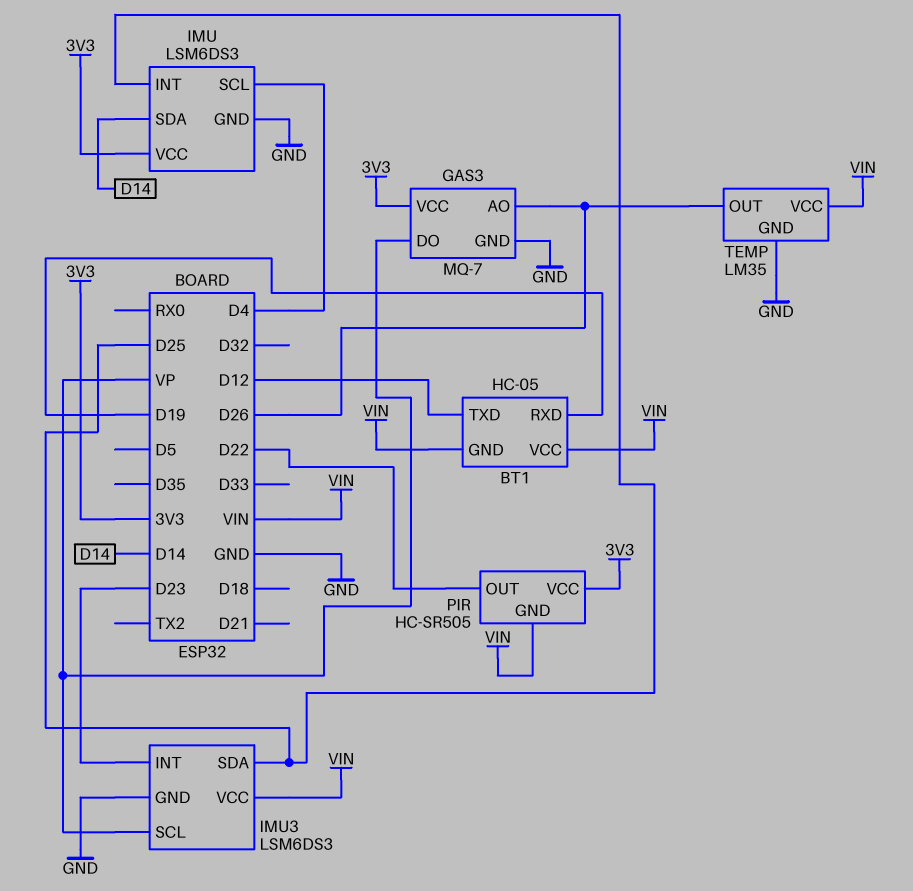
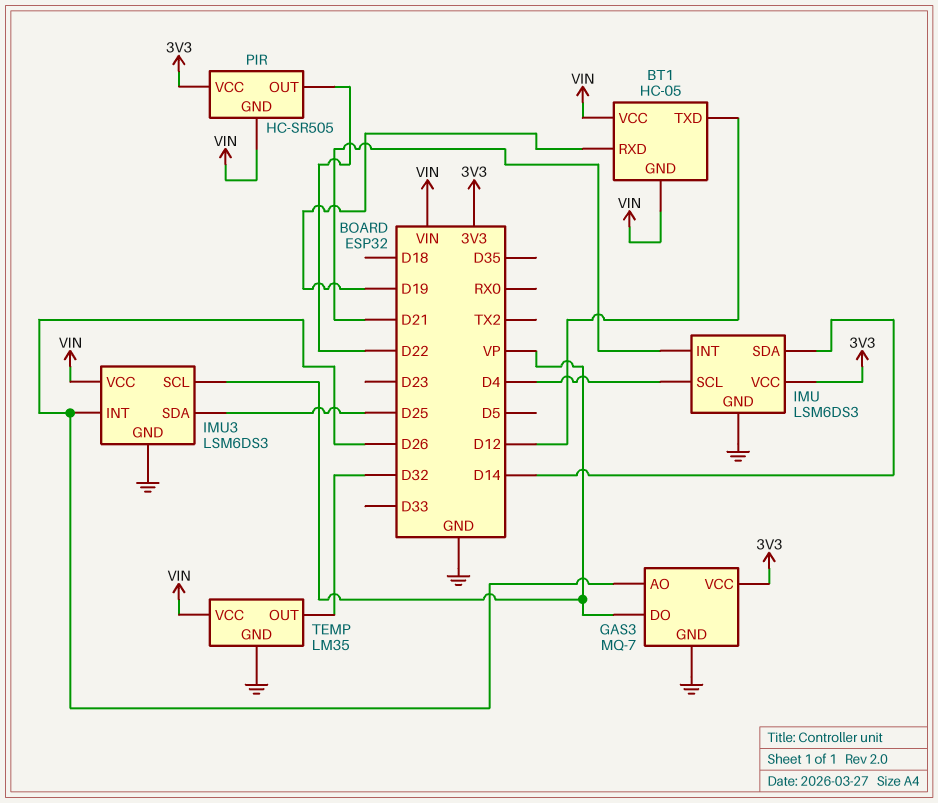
IMU pin INT: D25 -> D21
IMU3 pin INT: D23 -> D26
TEMP pin OUT: D26 -> D32

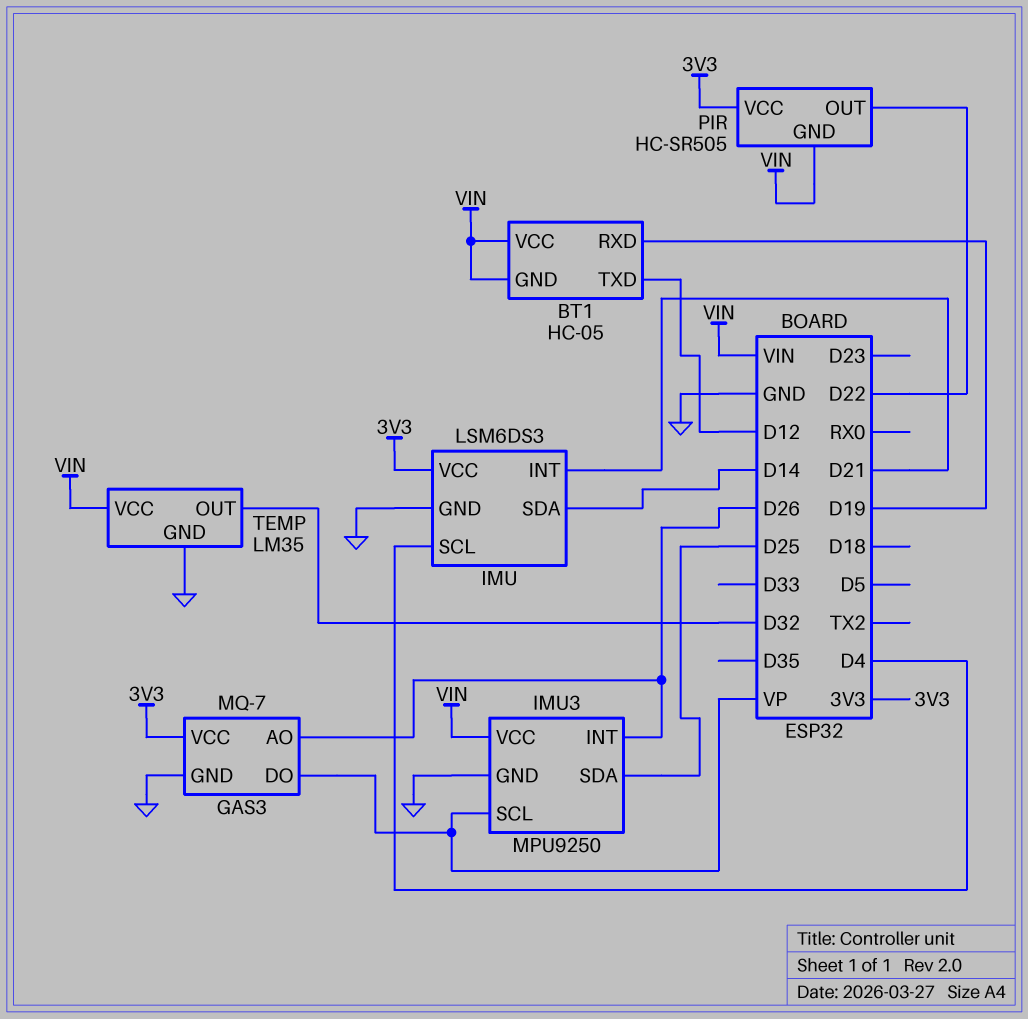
IMU3: LSM6DS3 -> MPU9250

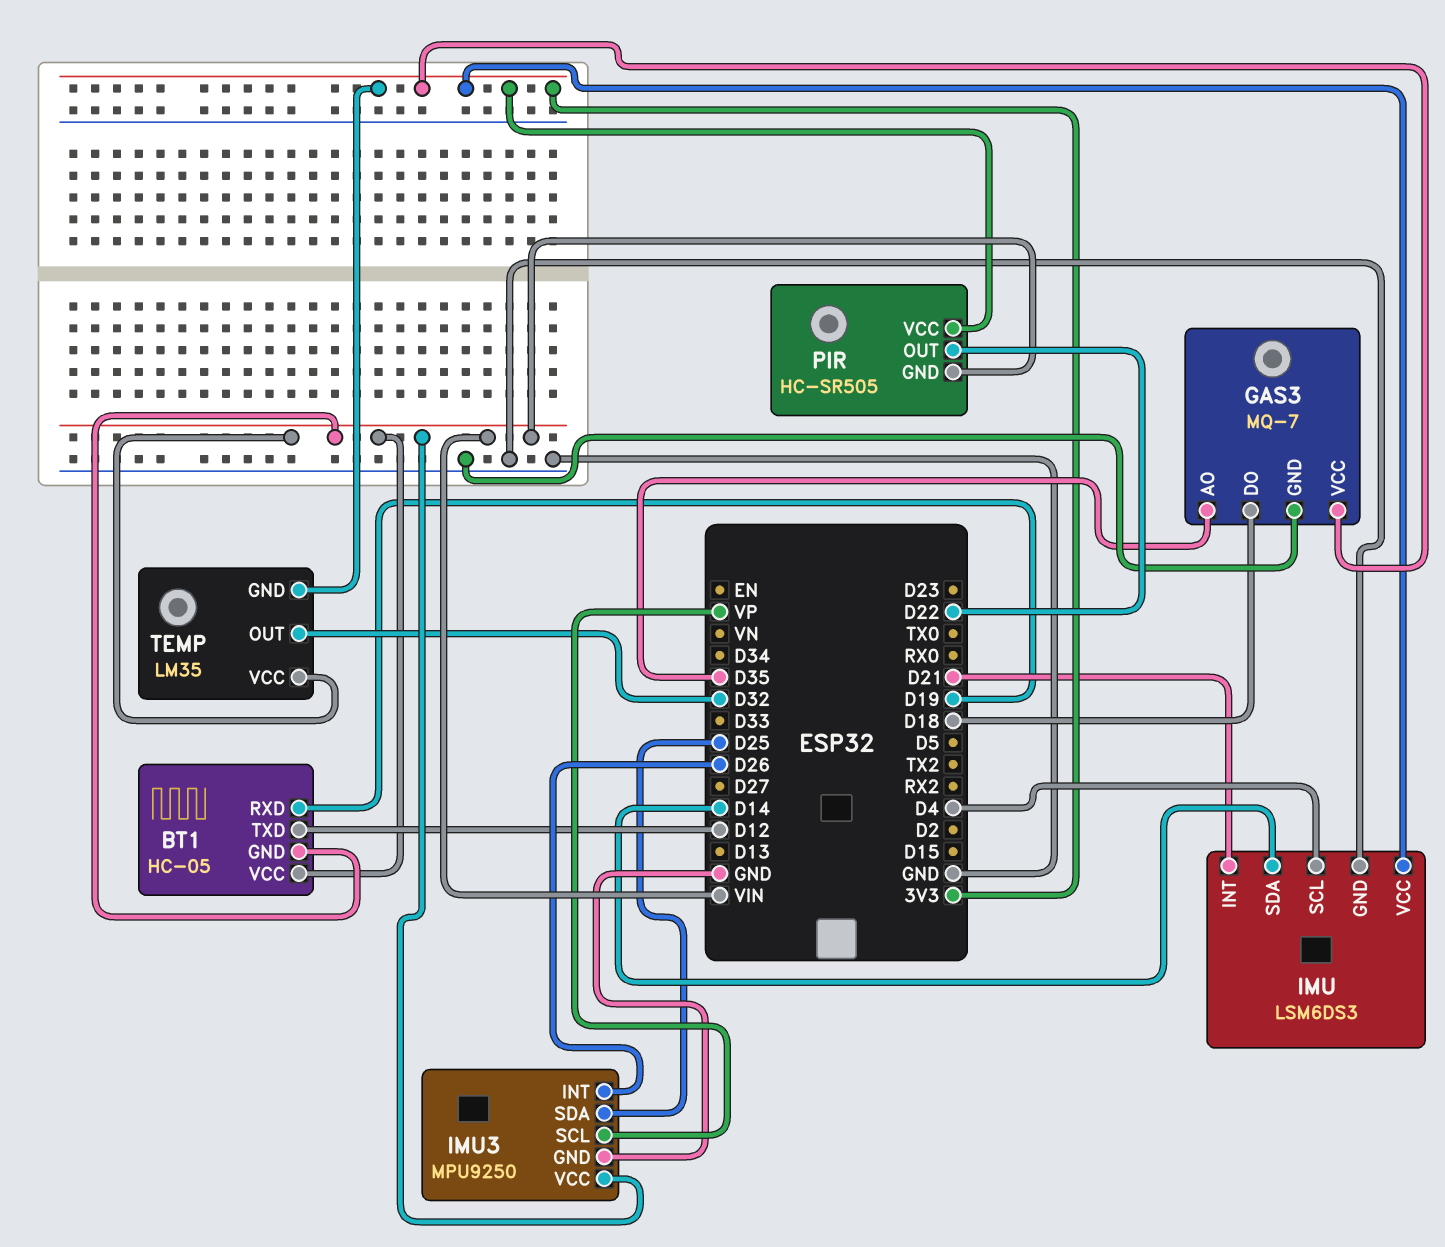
GAS3 pin AO: D26 -> D35
GAS3 pin DO: VP -> D18
TEMP pin GND: GND -> 3V3

